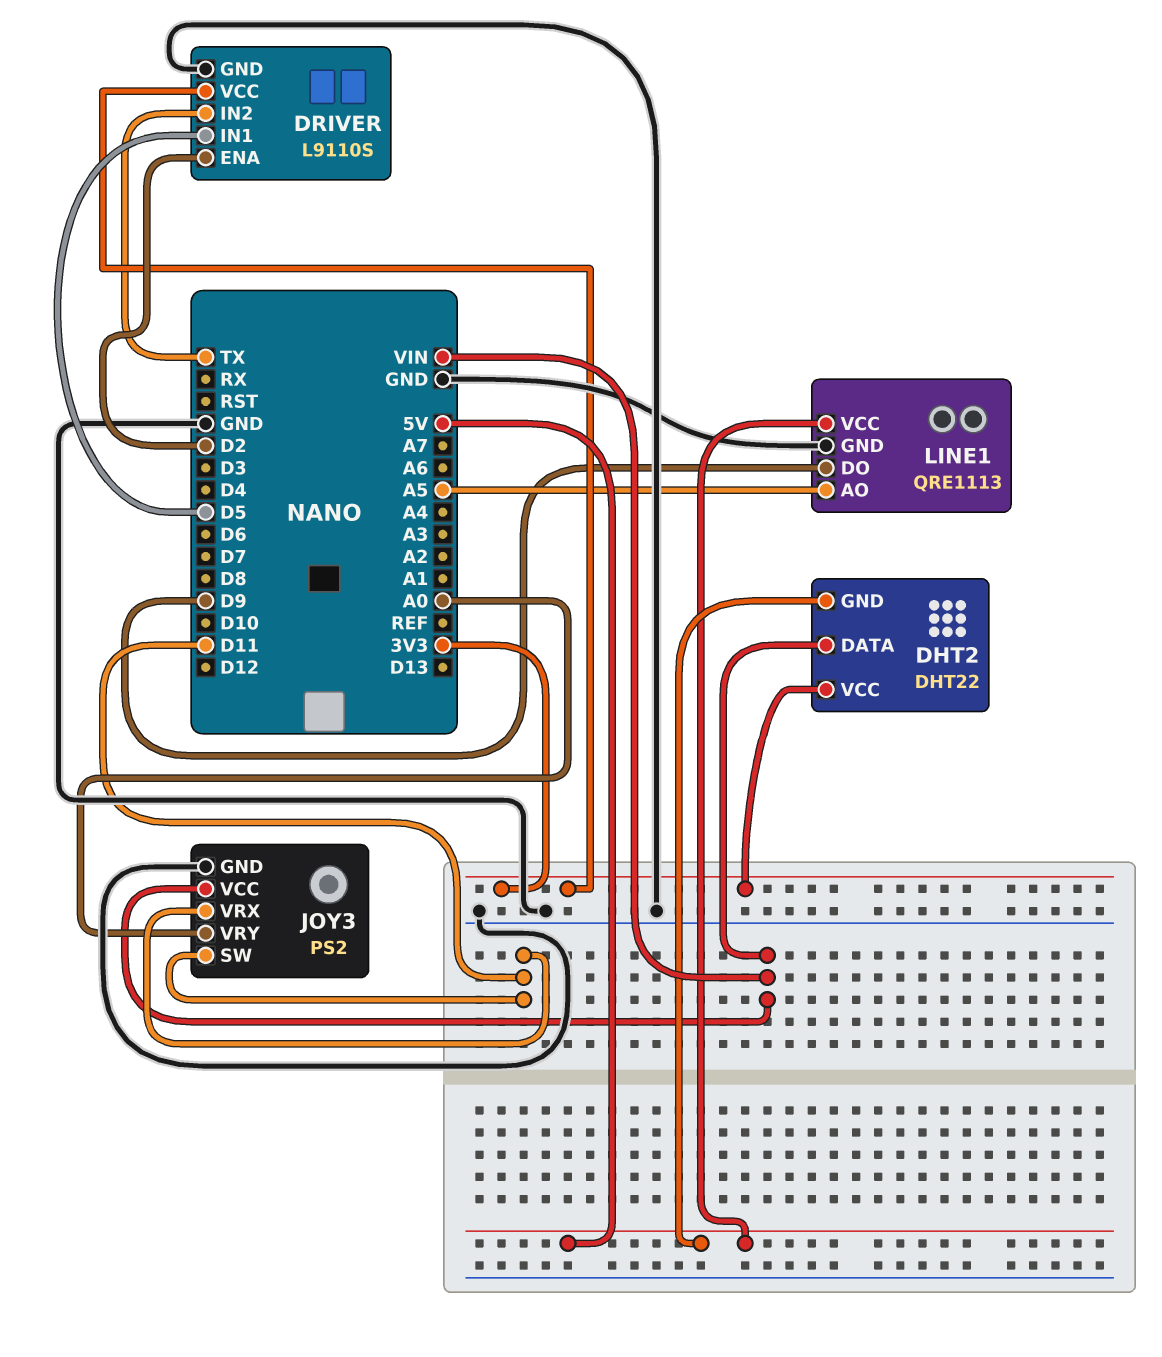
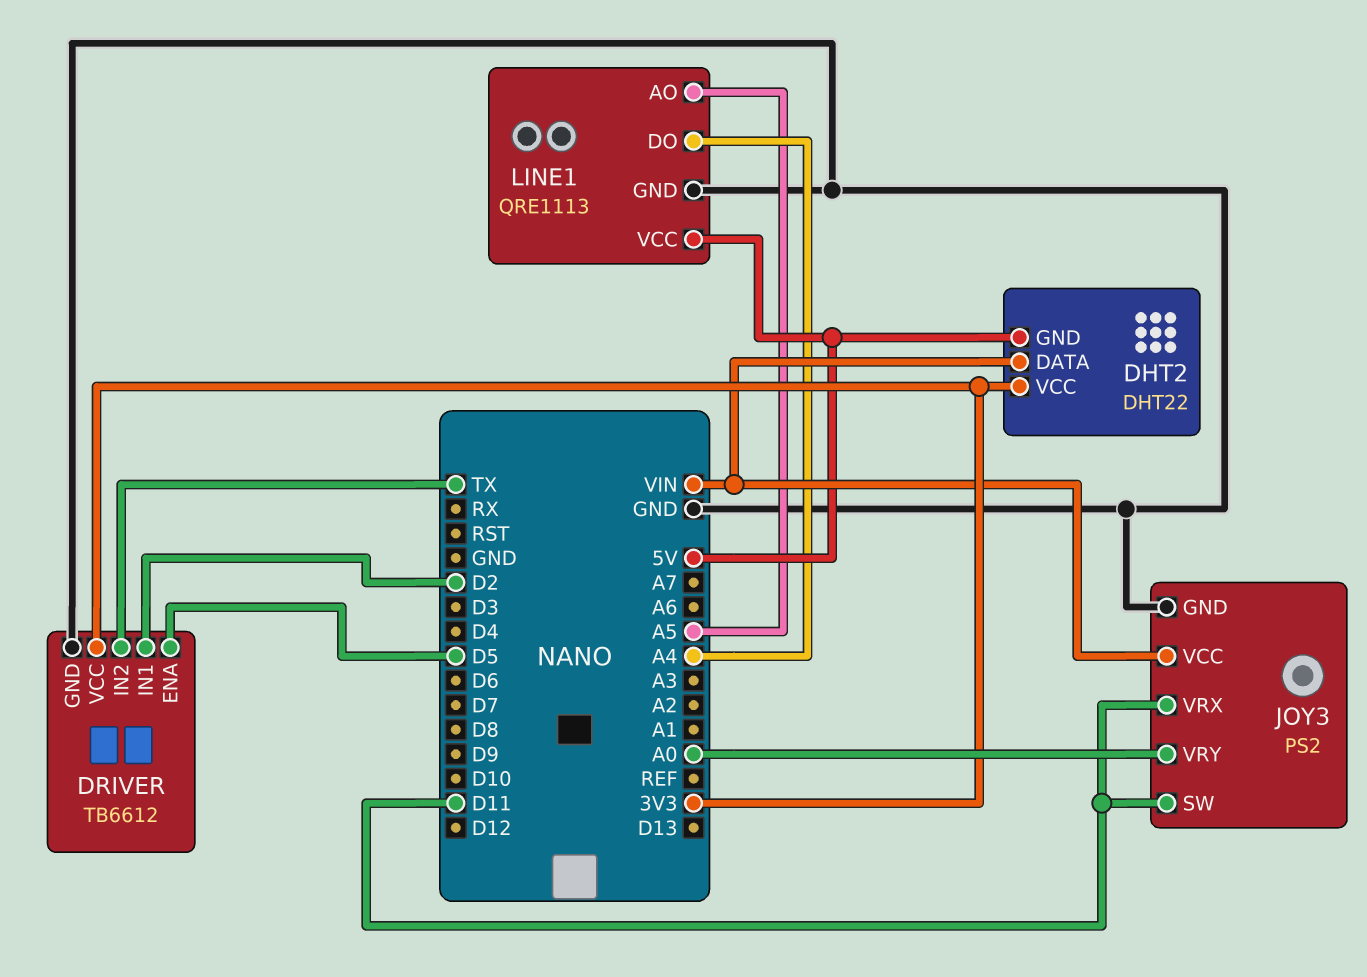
DRIVER: L9110S -> TB6612
DRIVER pin ENA: D2 -> D5
DRIVER pin IN1: D5 -> D2
LINE1 pin DO: D9 -> A4

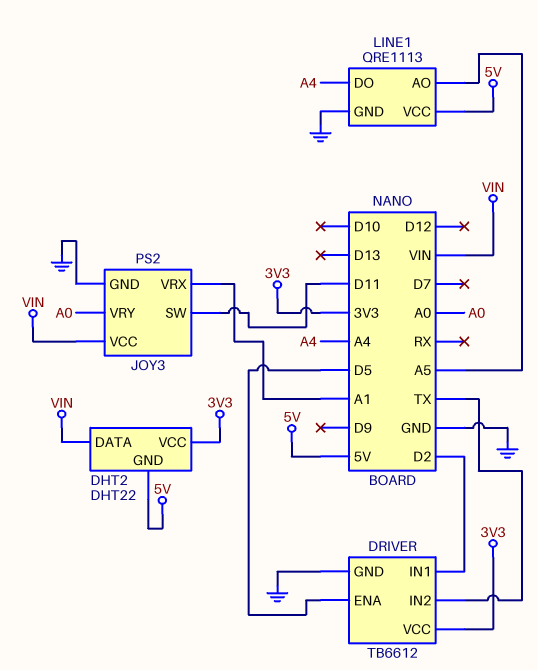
JOY3 pin VRX: D11 -> A1

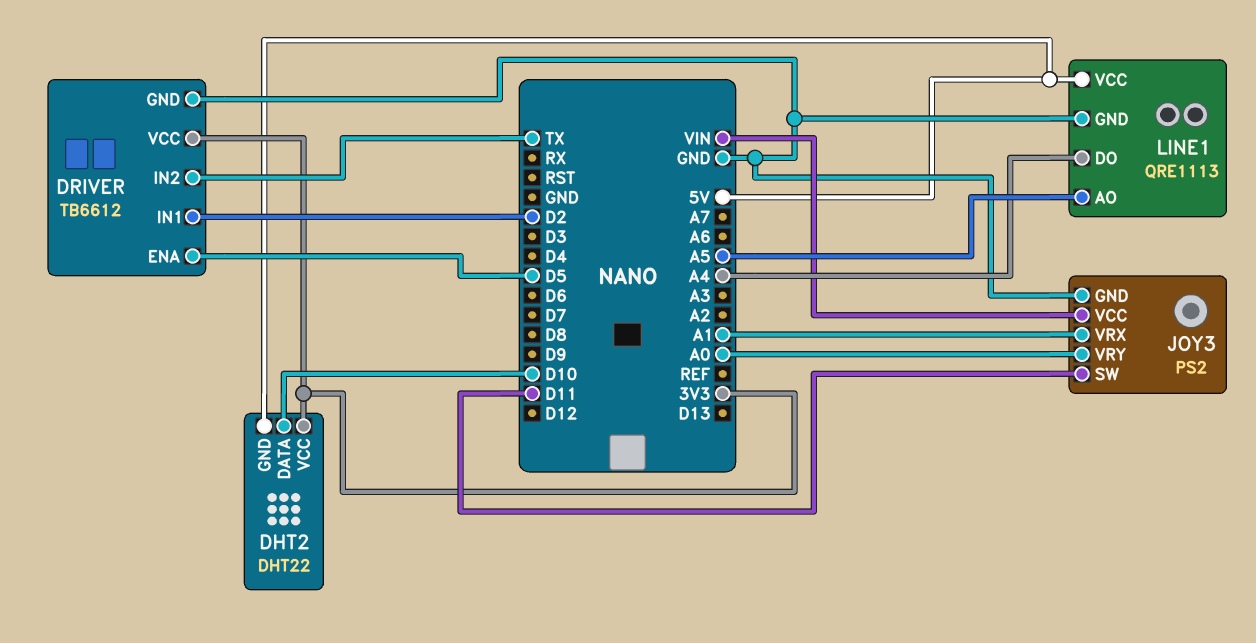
DHT2 pin DATA: VIN -> D10

